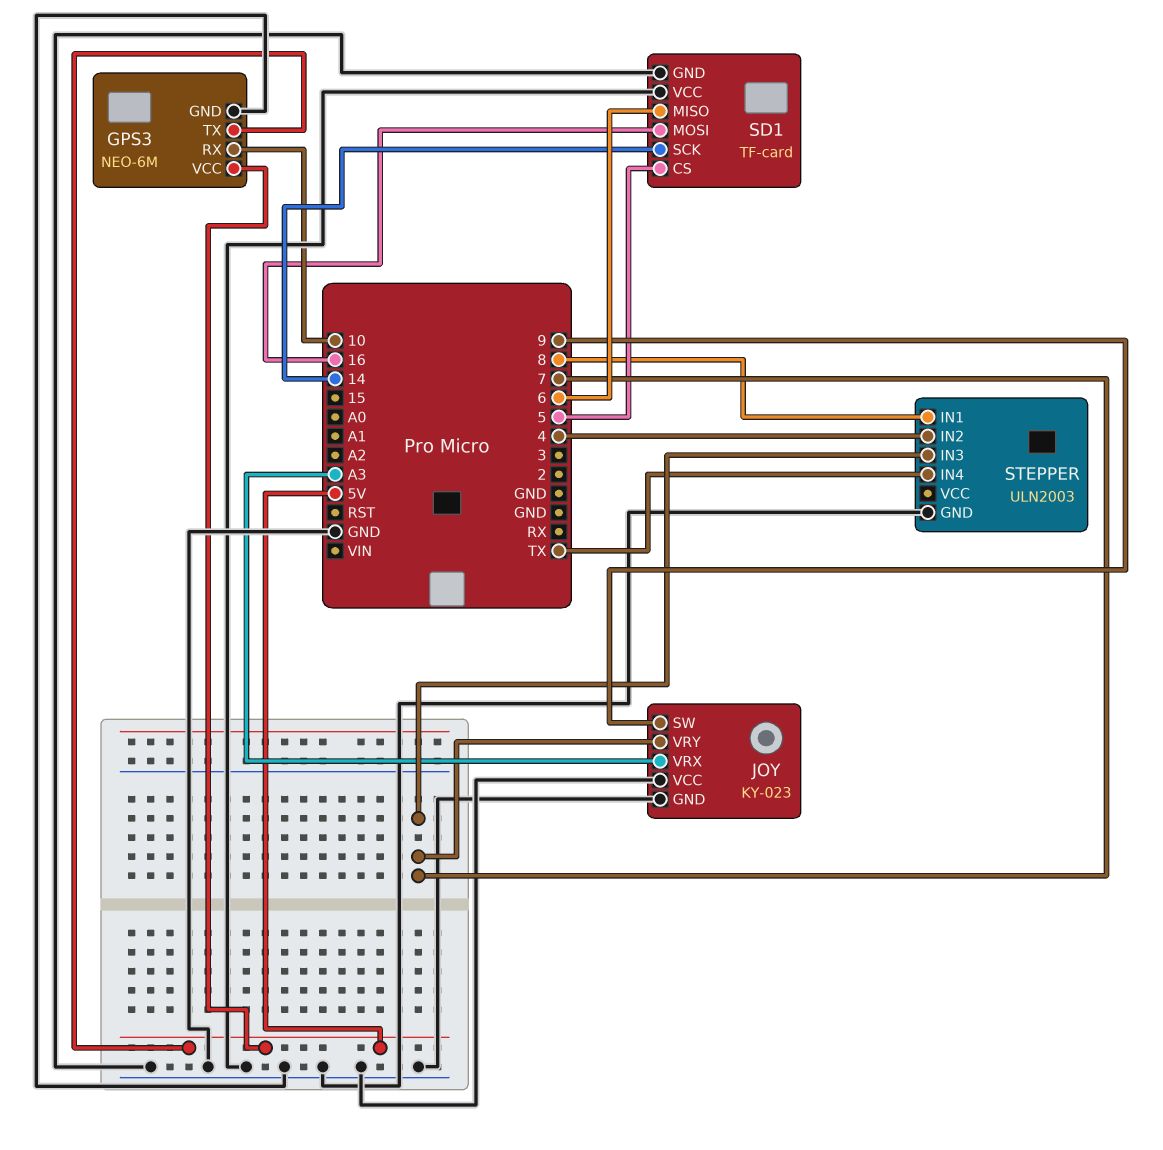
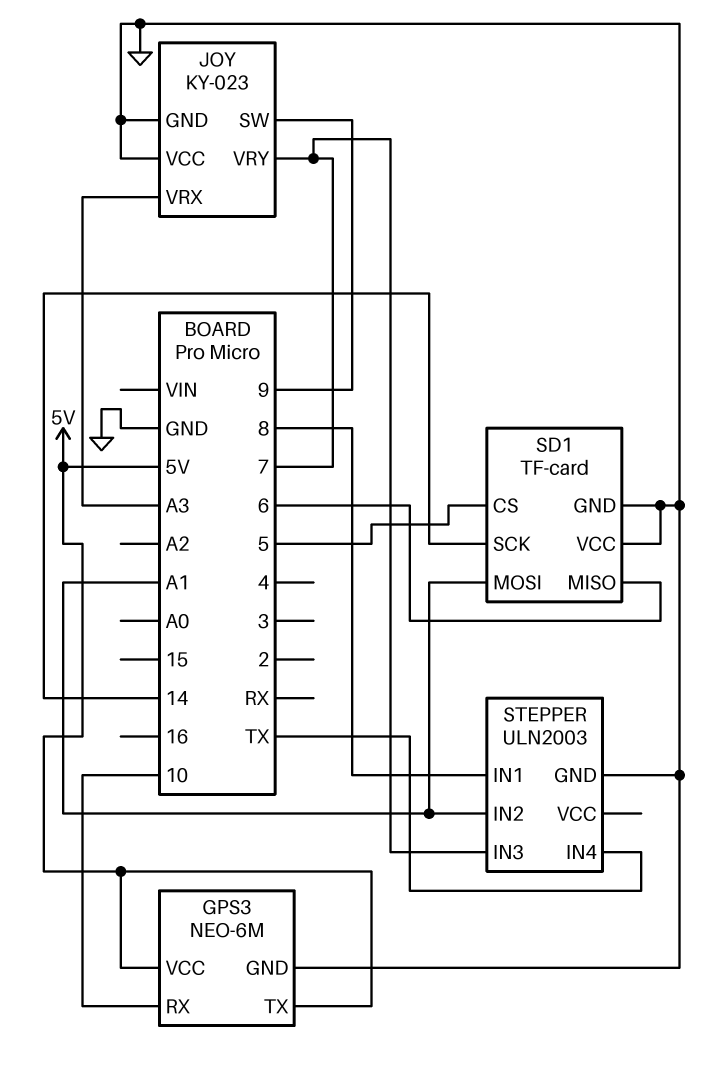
SD1 pin MOSI: 16 -> A1
STEPPER pin IN2: 4 -> A1

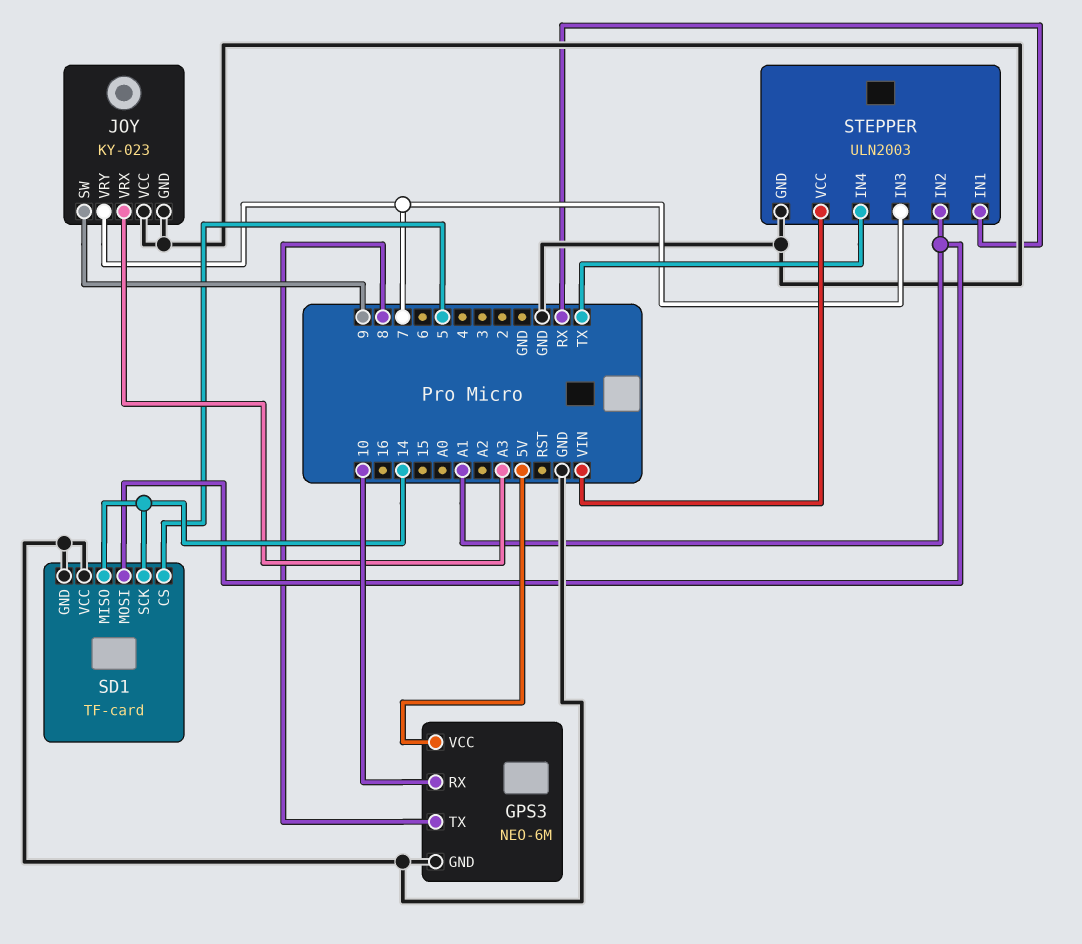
GPS3 pin TX: 5V -> 8
SD1 pin MISO: 6 -> 14
STEPPER pin IN1: 8 -> RX
STEPPER pin VCC: none -> VIN

